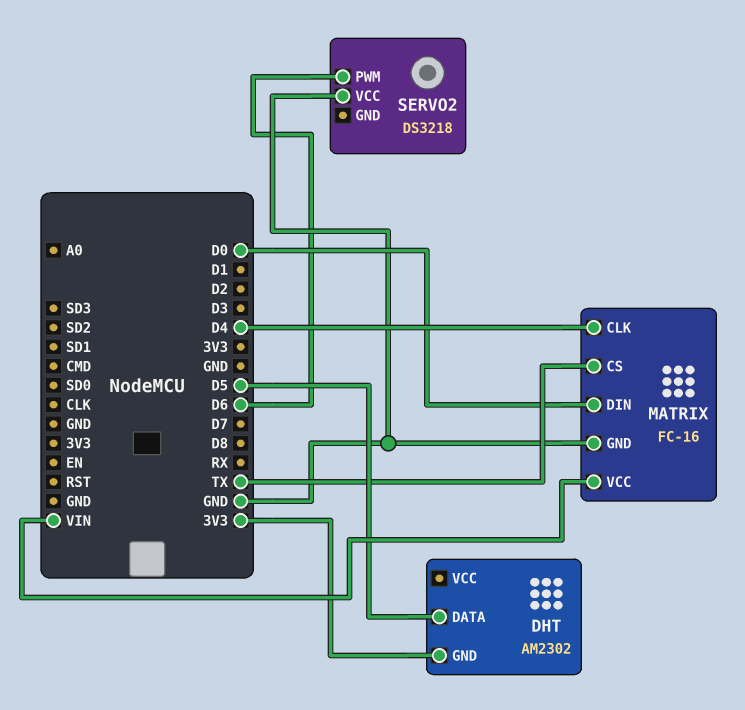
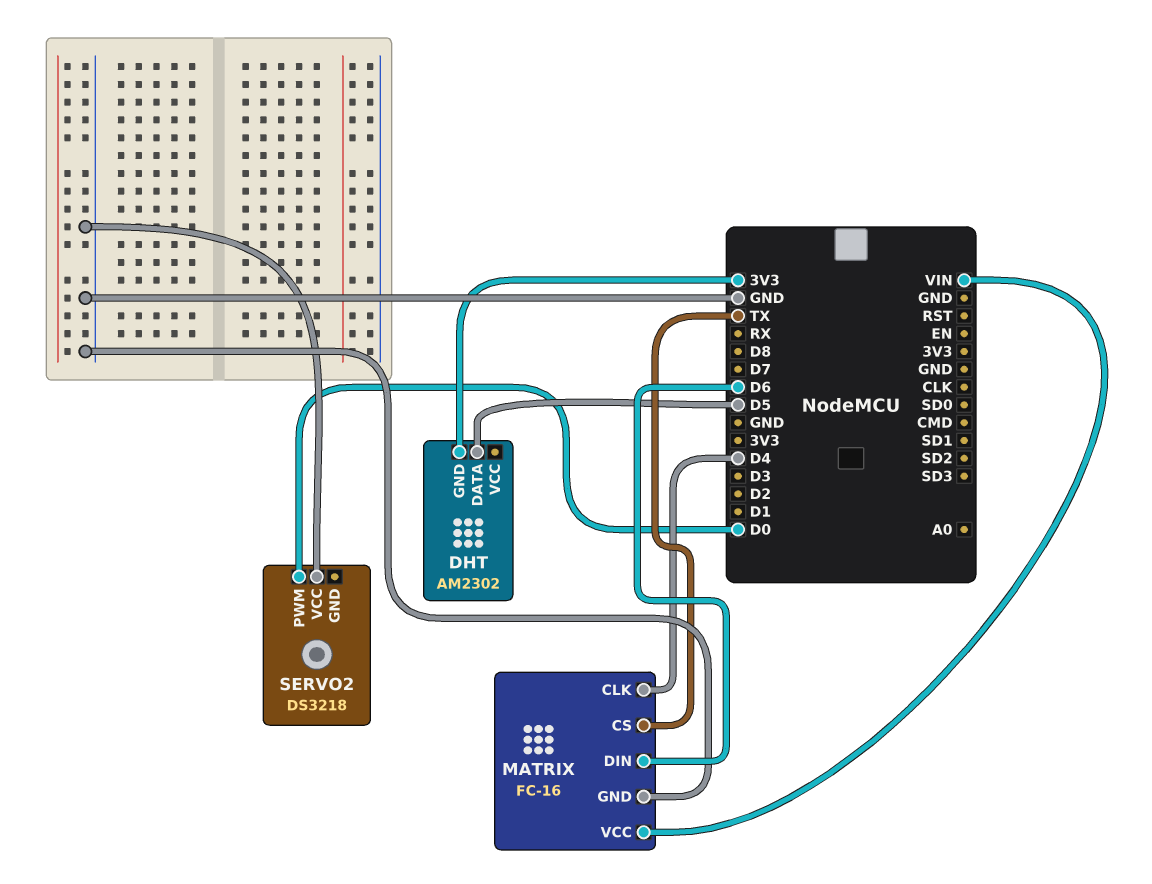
MATRIX pin DIN: D0 -> D6
SERVO2 pin PWM: D6 -> D0

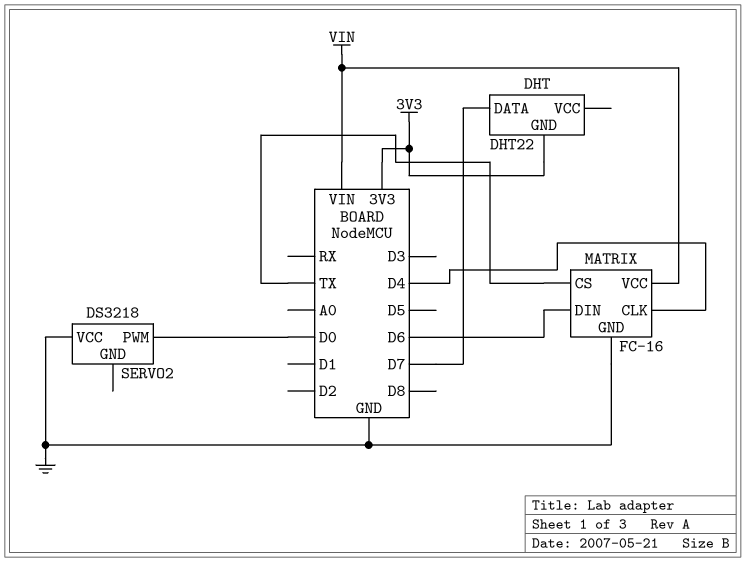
DHT: AM2302 -> DHT22
DHT pin DATA: D5 -> D7

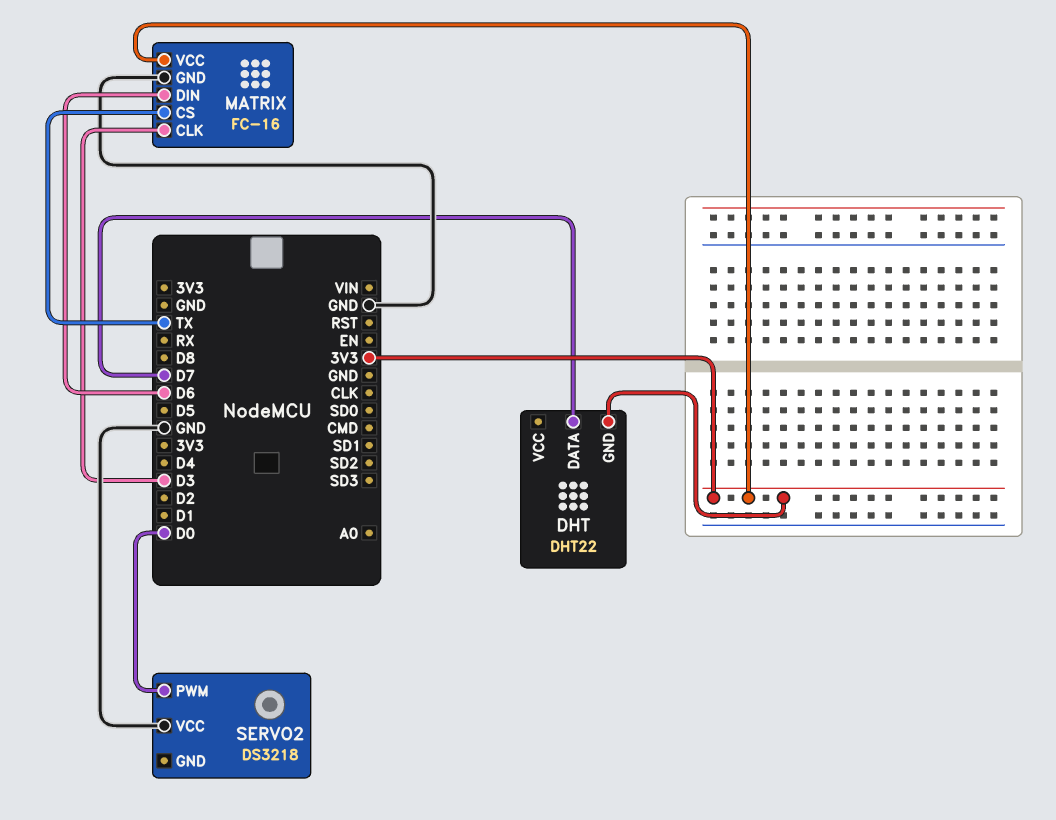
MATRIX pin CLK: D4 -> D3
MATRIX pin VCC: VIN -> 3V3

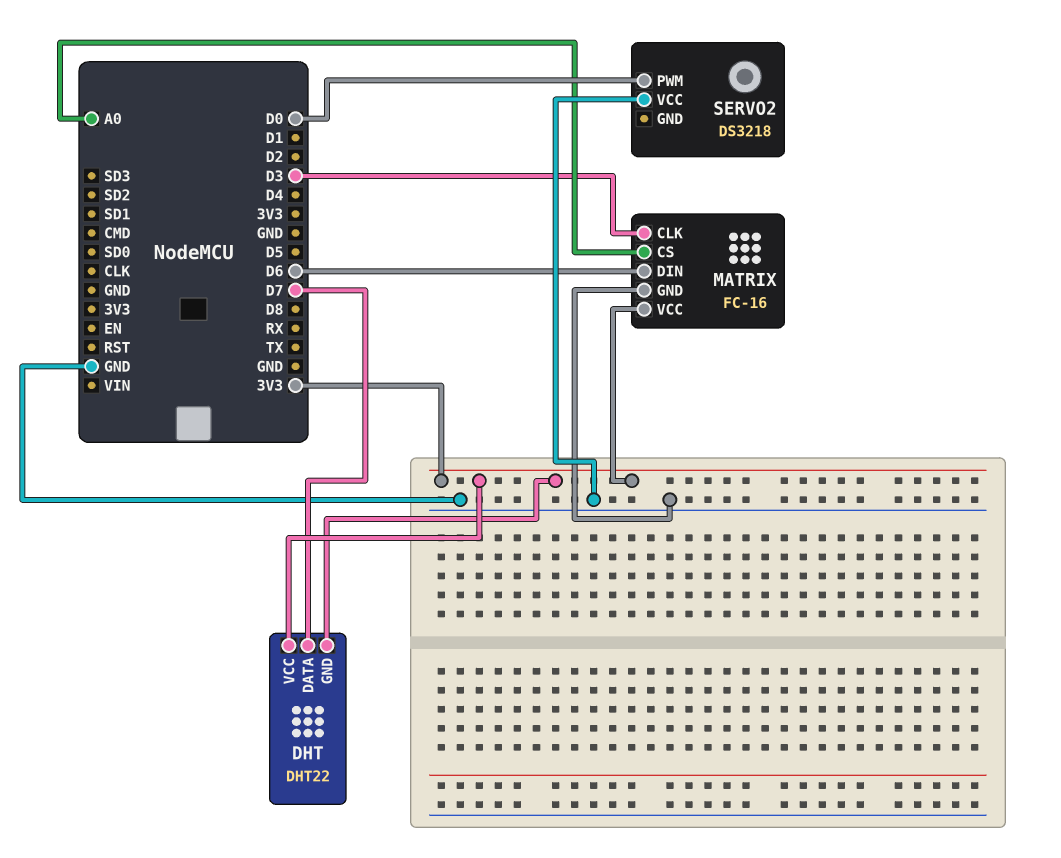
DHT pin VCC: none -> 3V3
MATRIX pin CS: TX -> A0

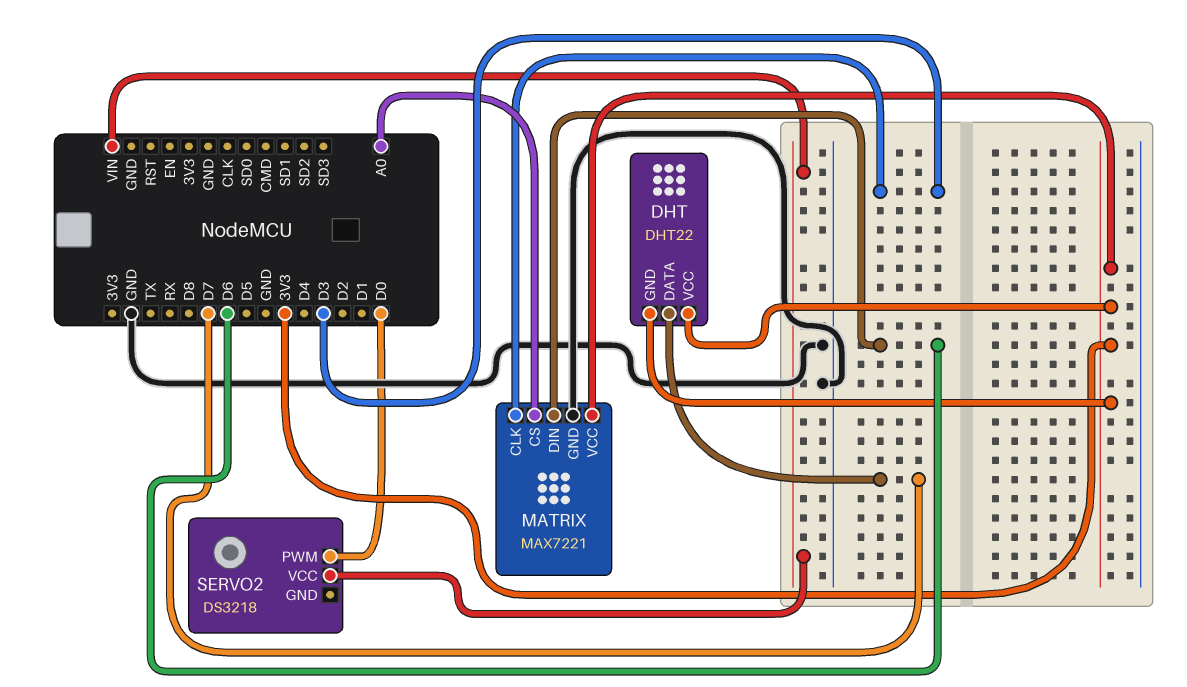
MATRIX: FC-16 -> MAX7221
SERVO2 pin VCC: GND -> VIN

